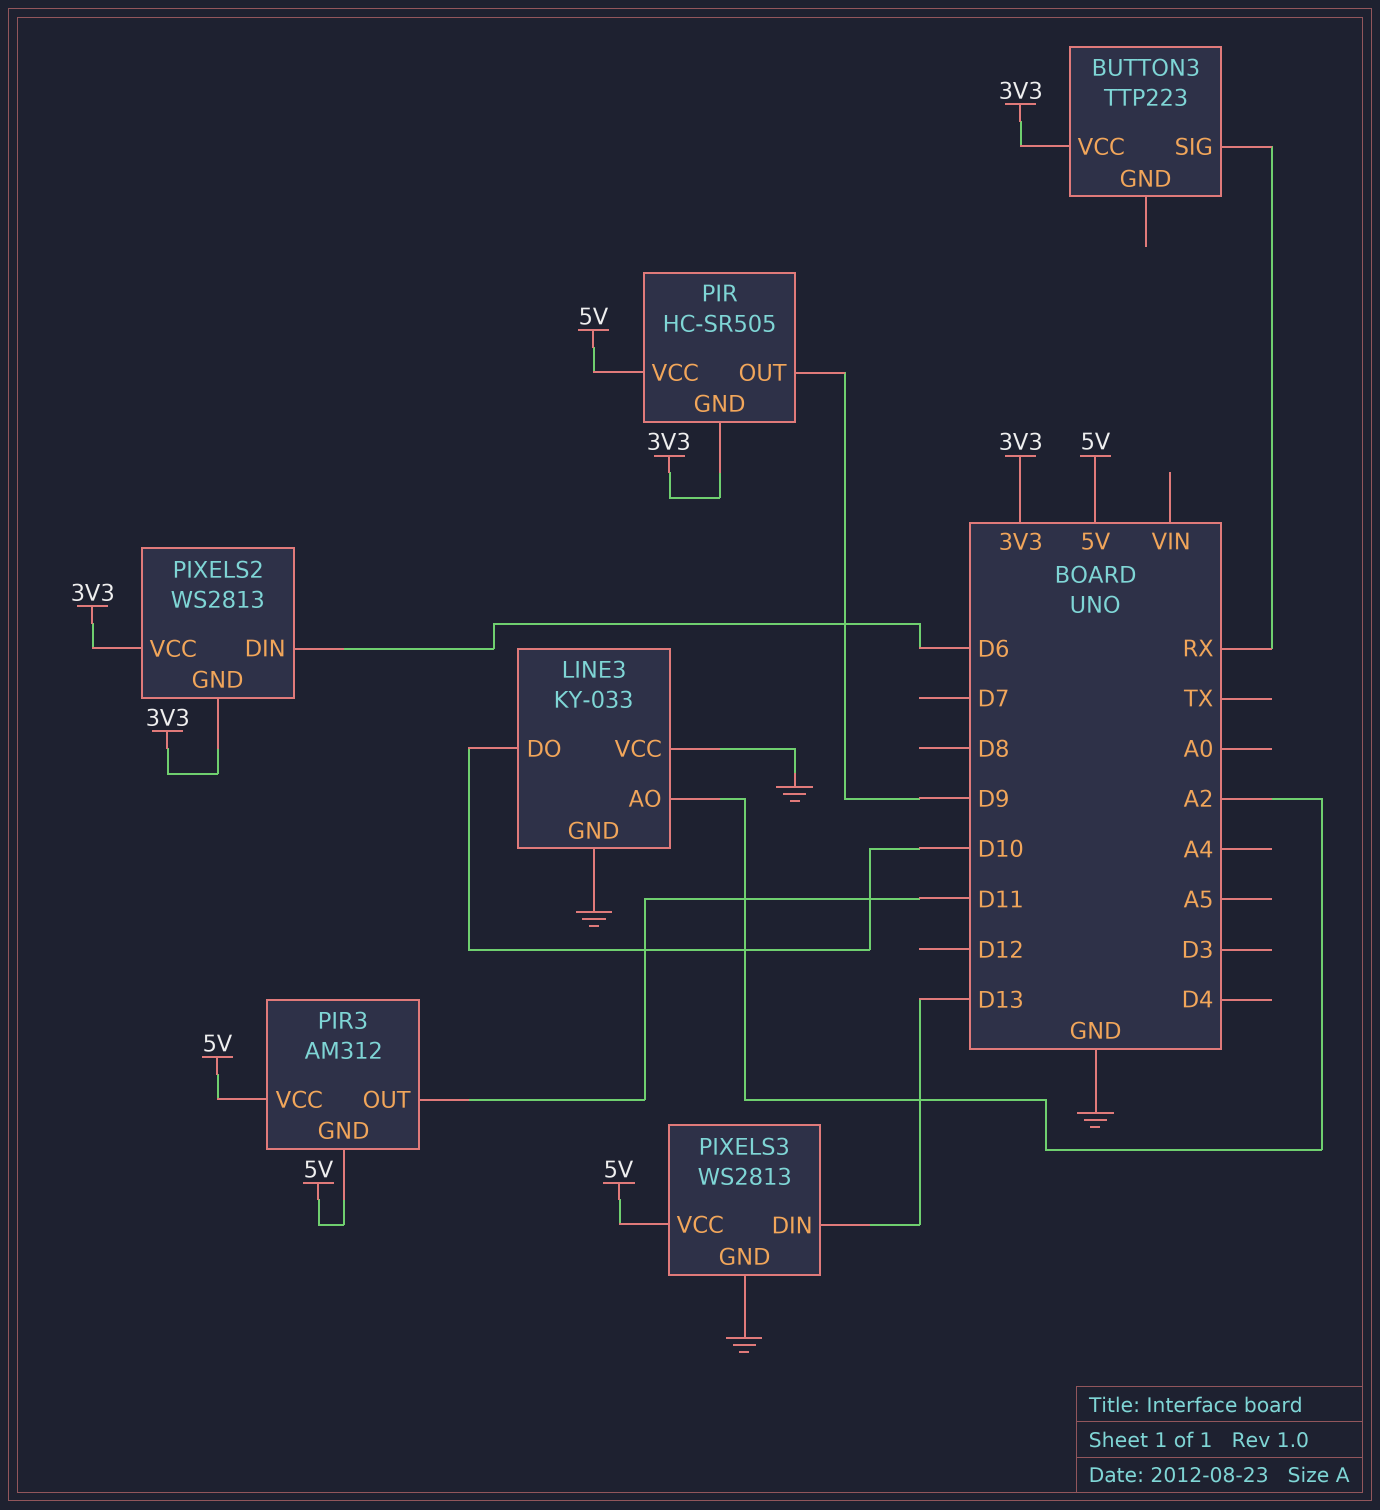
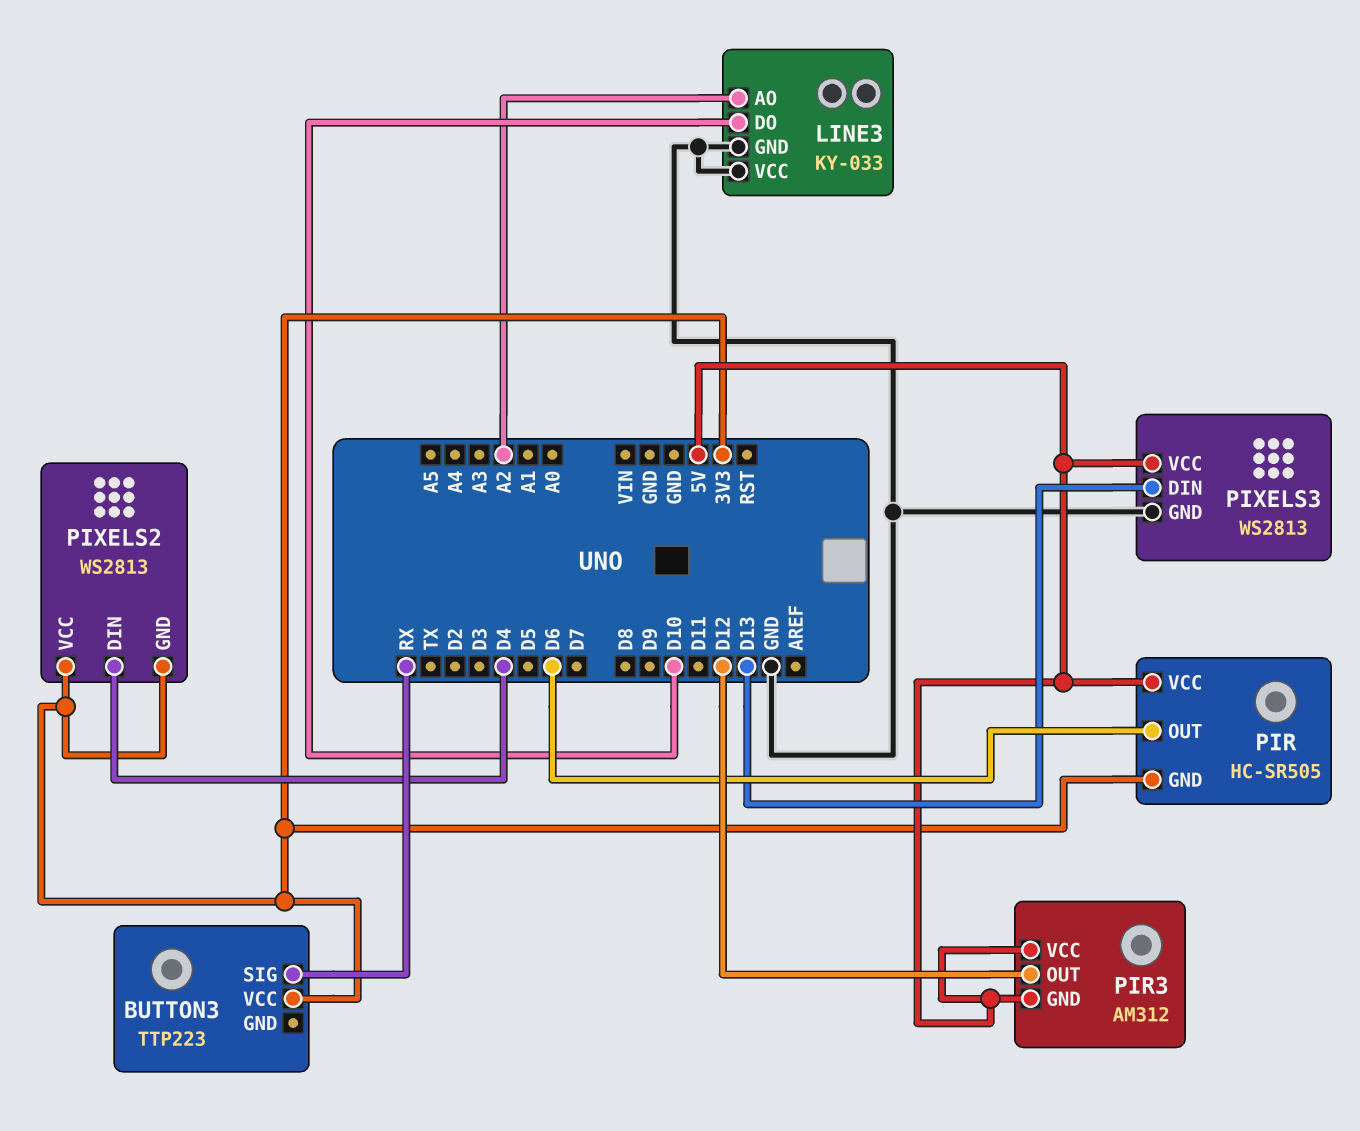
PIR pin OUT: D9 -> D6
PIR3 pin OUT: D11 -> D12
PIXELS2 pin DIN: D6 -> D4

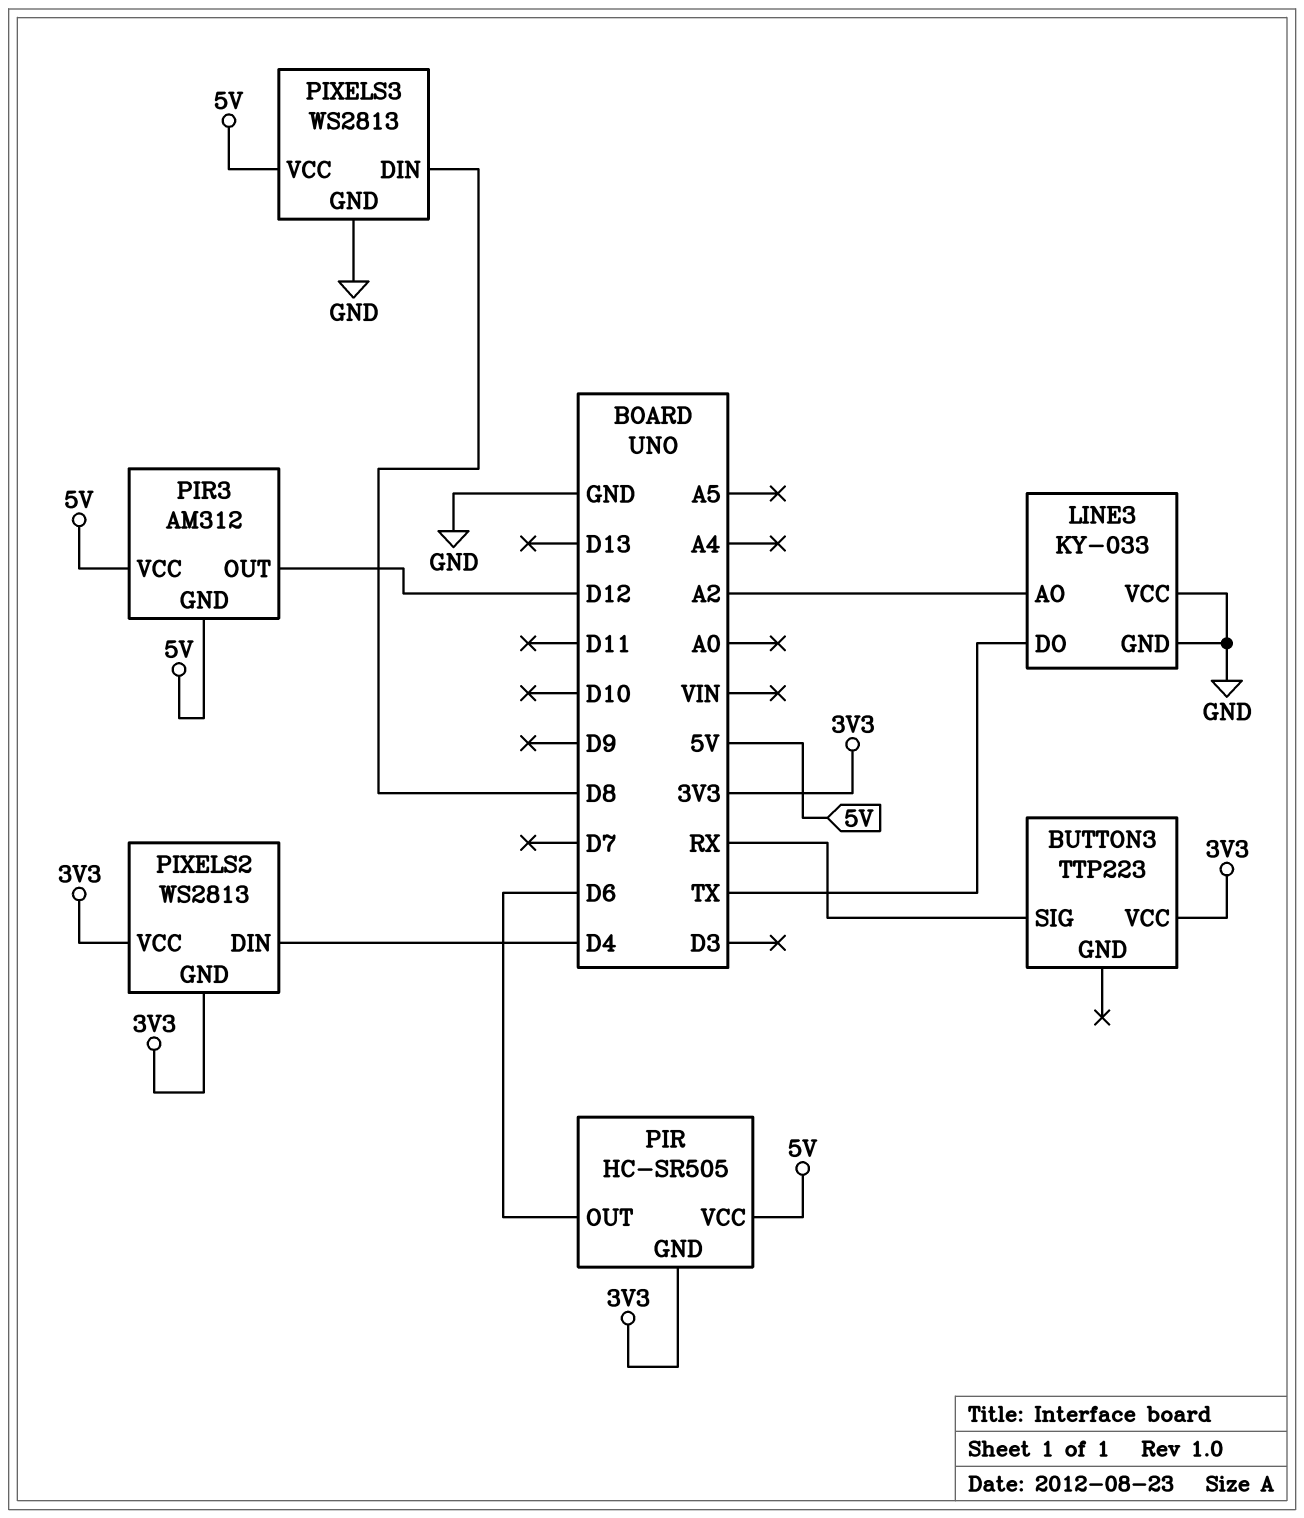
LINE3 pin DO: D10 -> TX
PIXELS3 pin DIN: D13 -> D8

